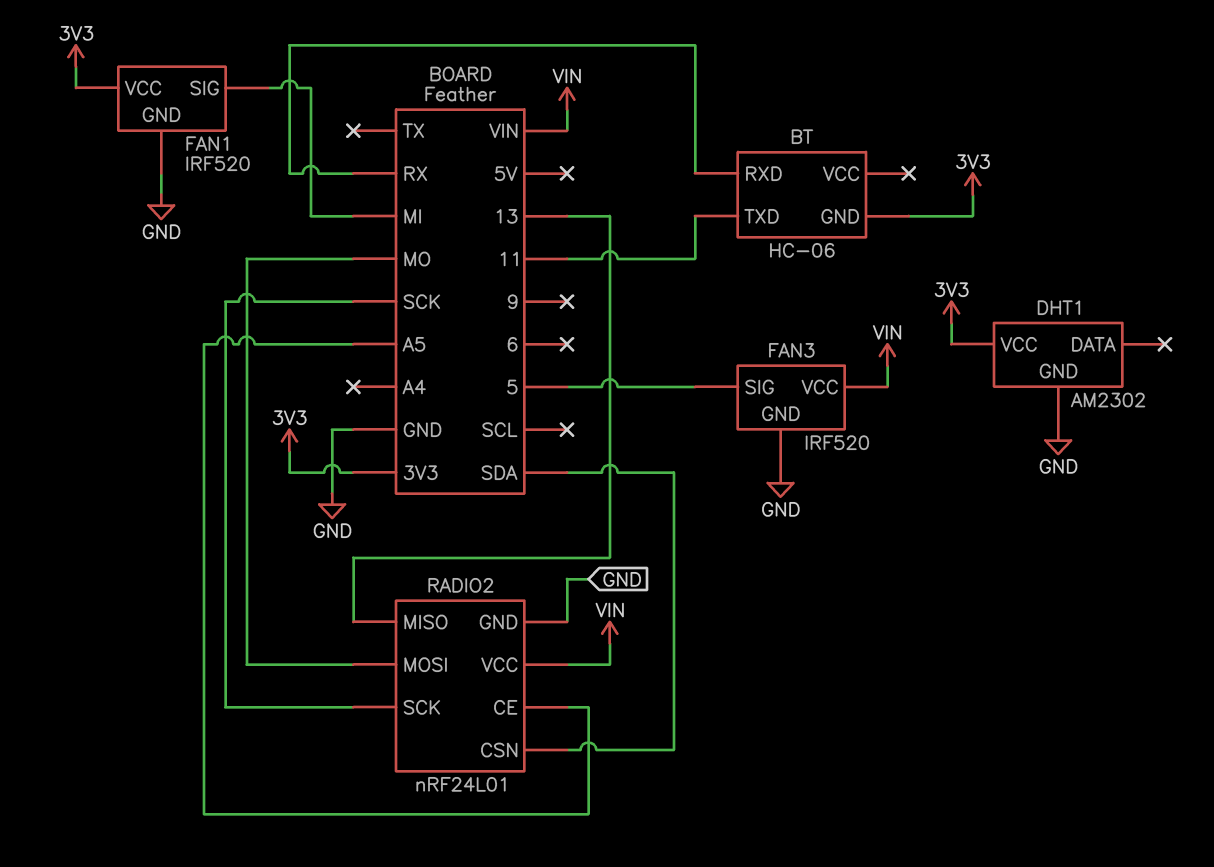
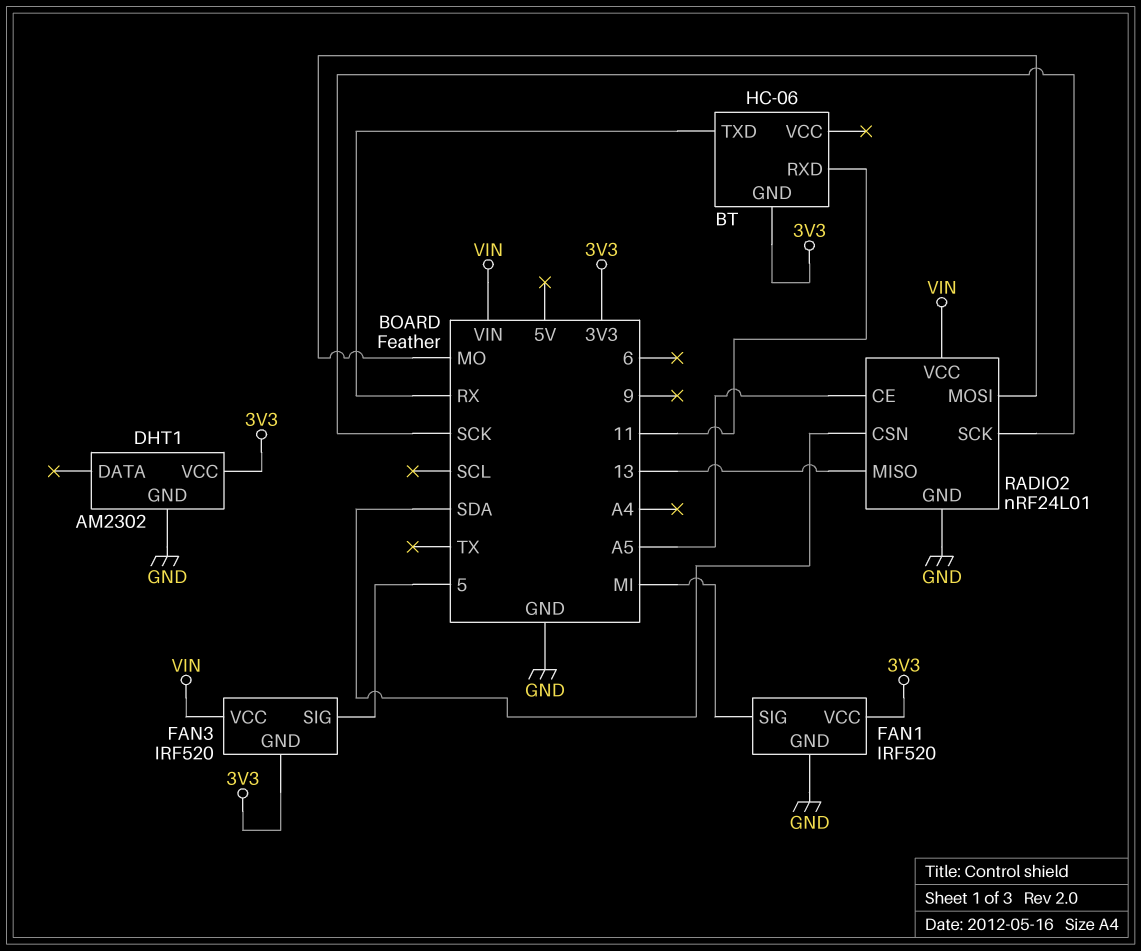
BT pin RXD: RX -> 11
BT pin TXD: 11 -> RX
FAN3 pin GND: GND -> 3V3

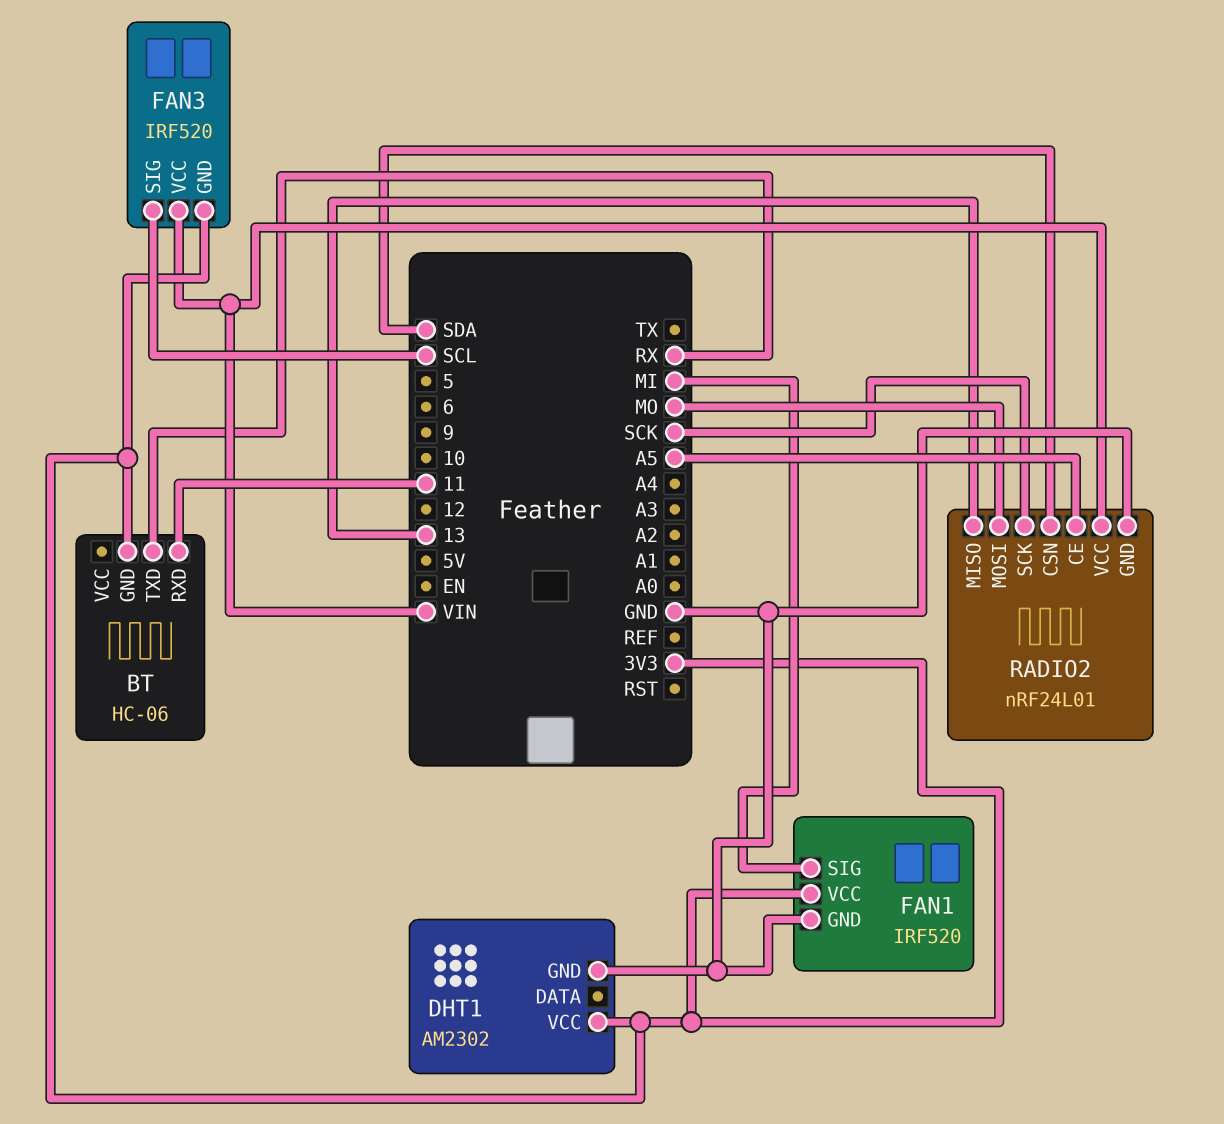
FAN3 pin SIG: 5 -> SCL

